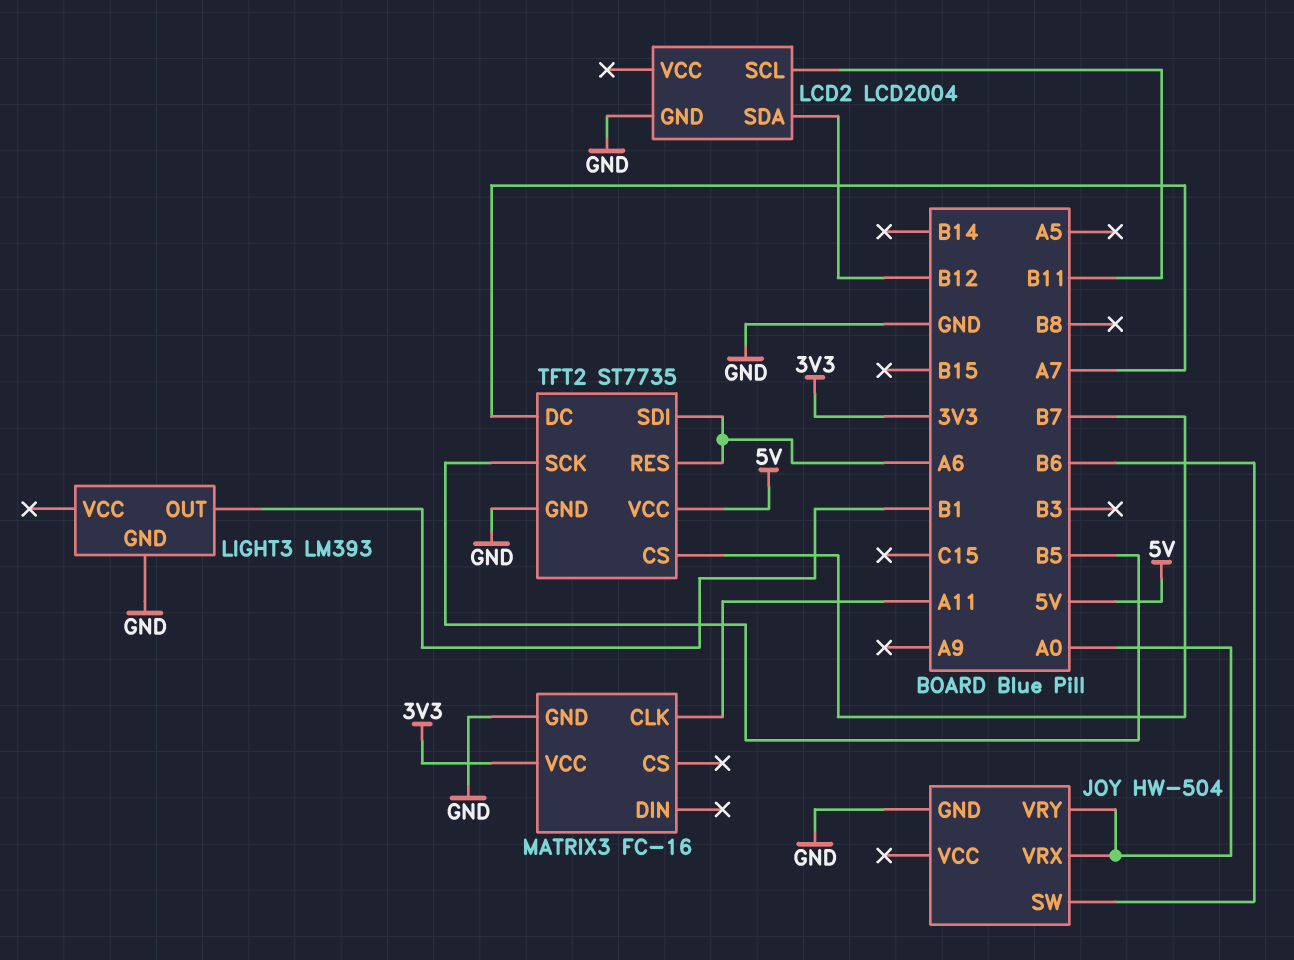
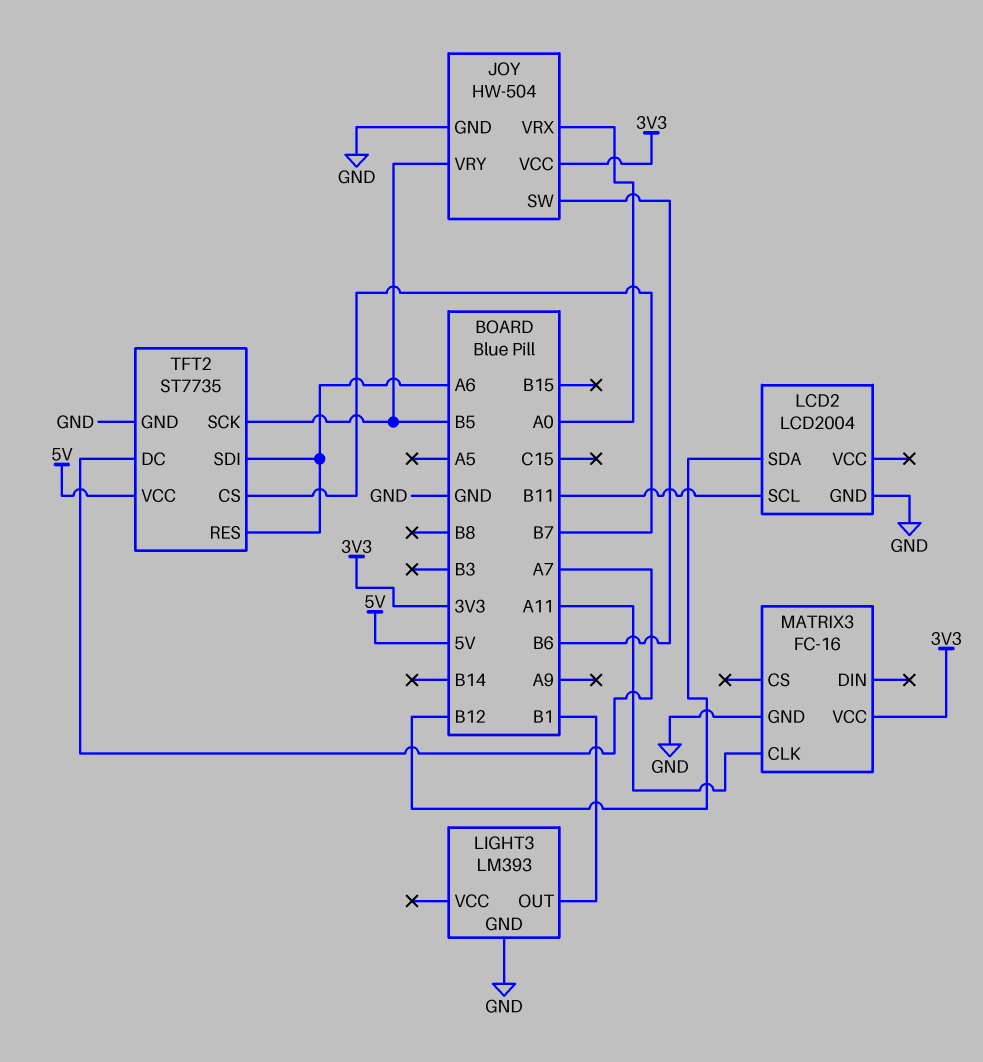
JOY pin VCC: none -> 3V3
JOY pin VRY: A0 -> B5

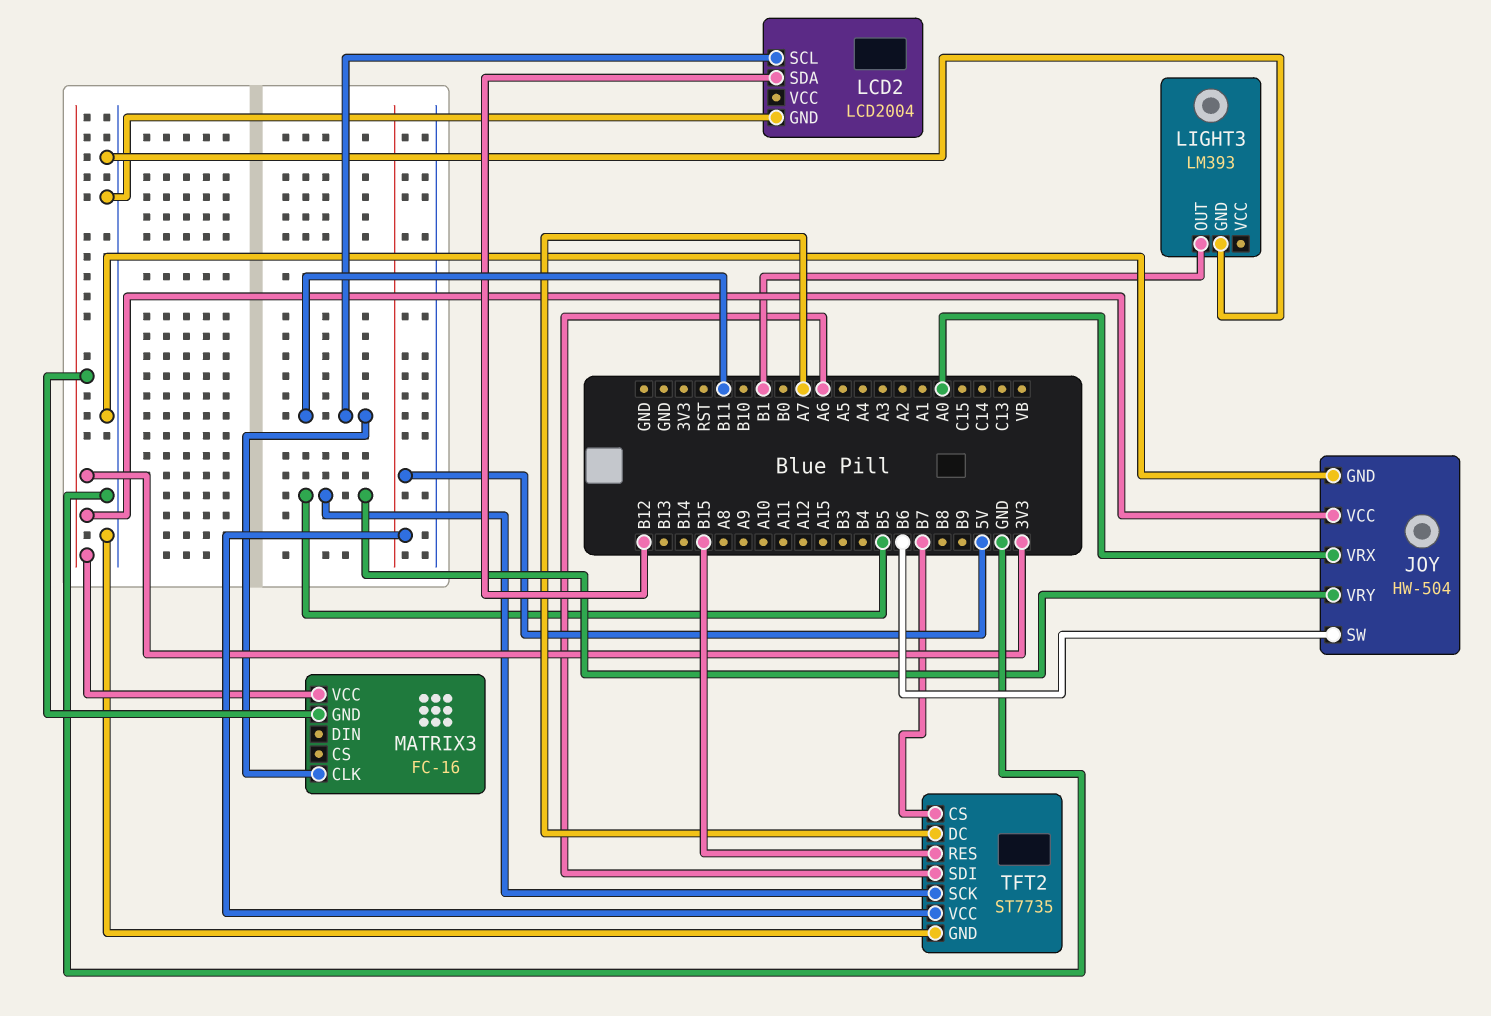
MATRIX3 pin CLK: A11 -> B11
MATRIX3 pin GND: GND -> 3V3
TFT2 pin RES: A6 -> B15

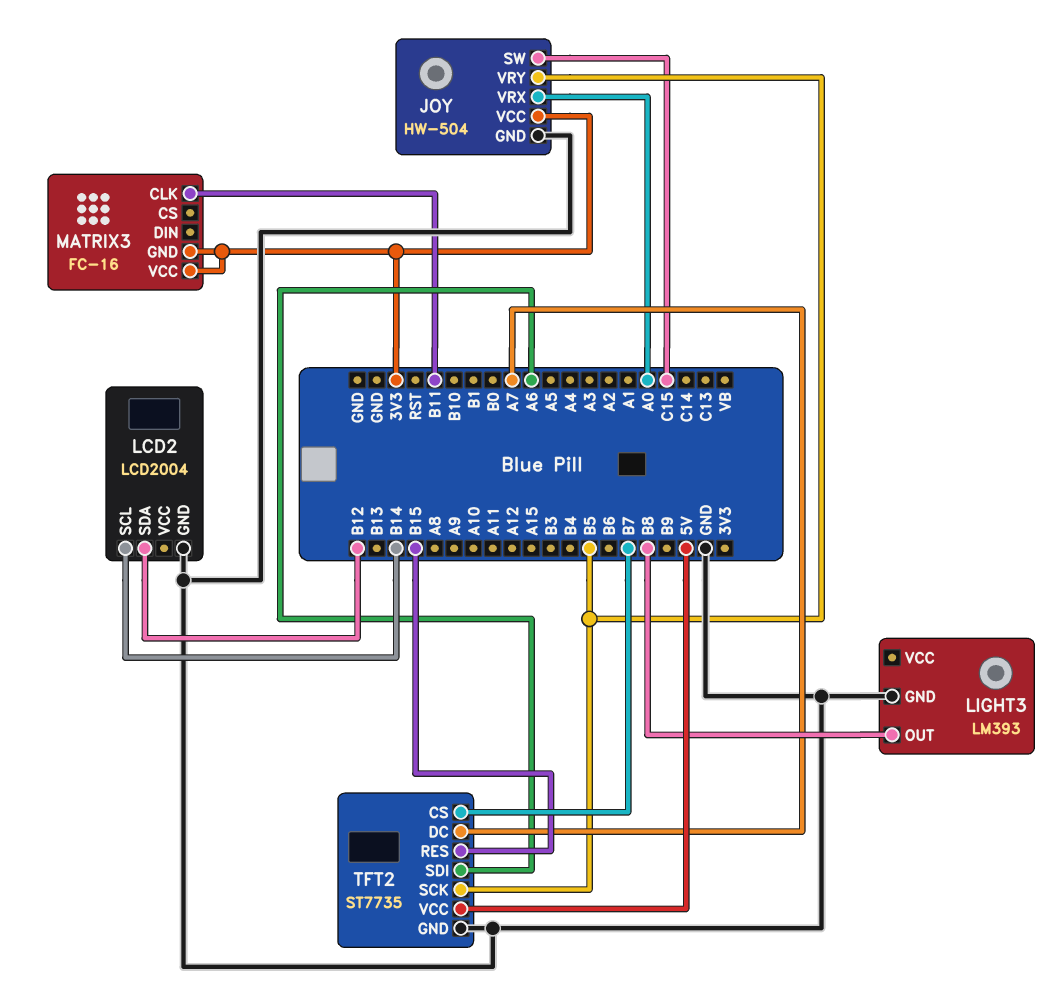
JOY pin SW: B6 -> C15
LCD2 pin SCL: B11 -> B14
LIGHT3 pin OUT: B1 -> B8

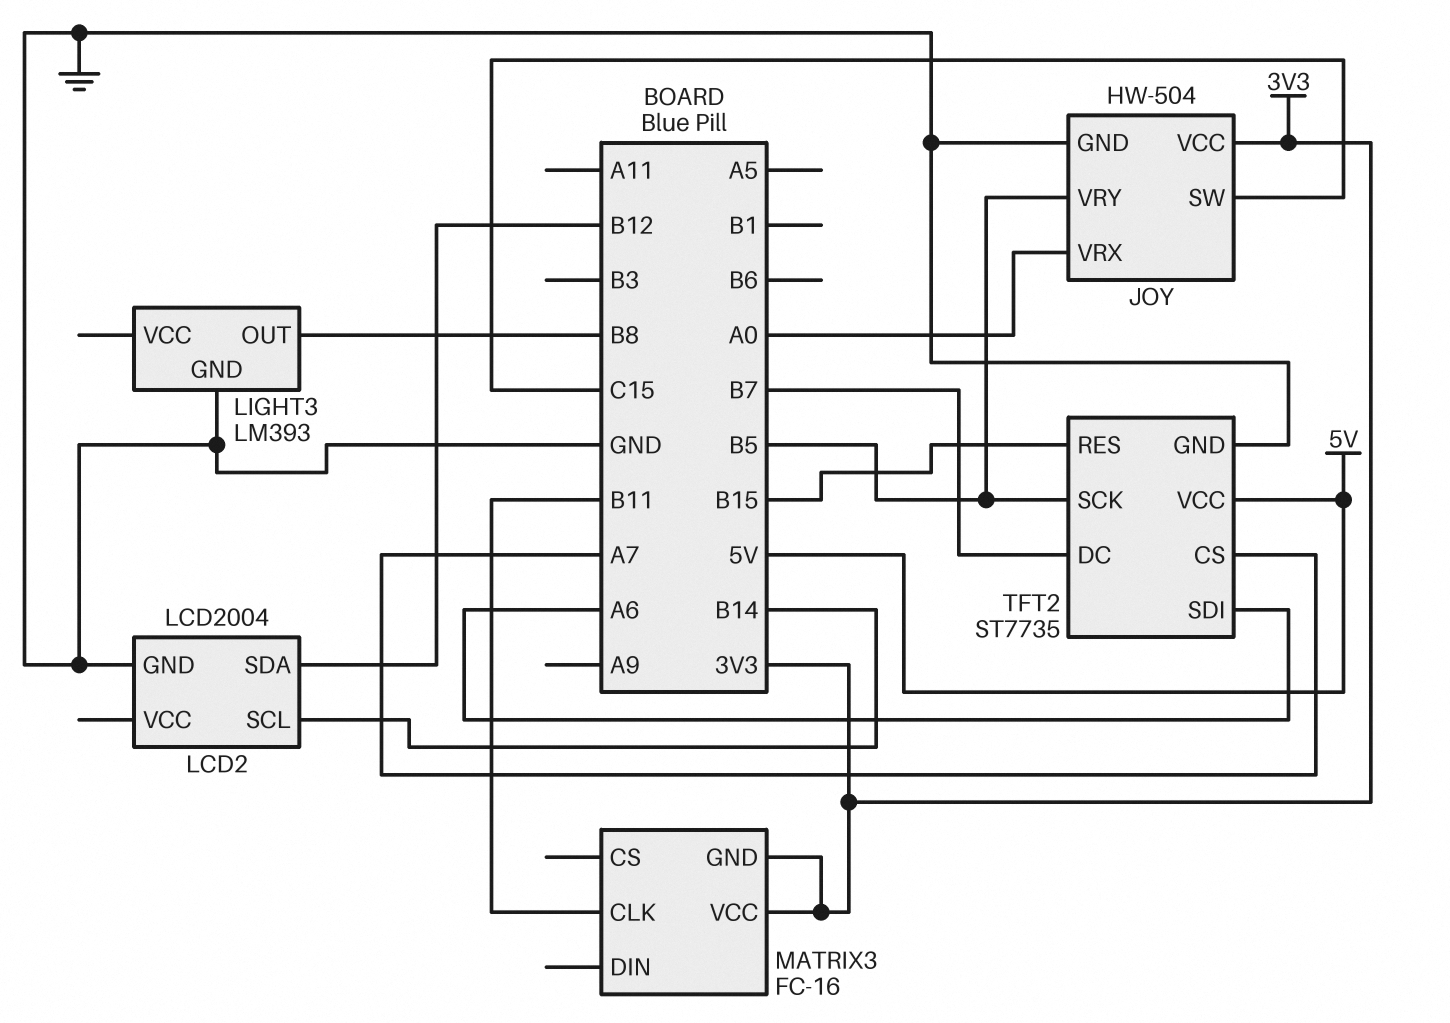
TFT2 pin CS: B7 -> A7
TFT2 pin DC: A7 -> B7

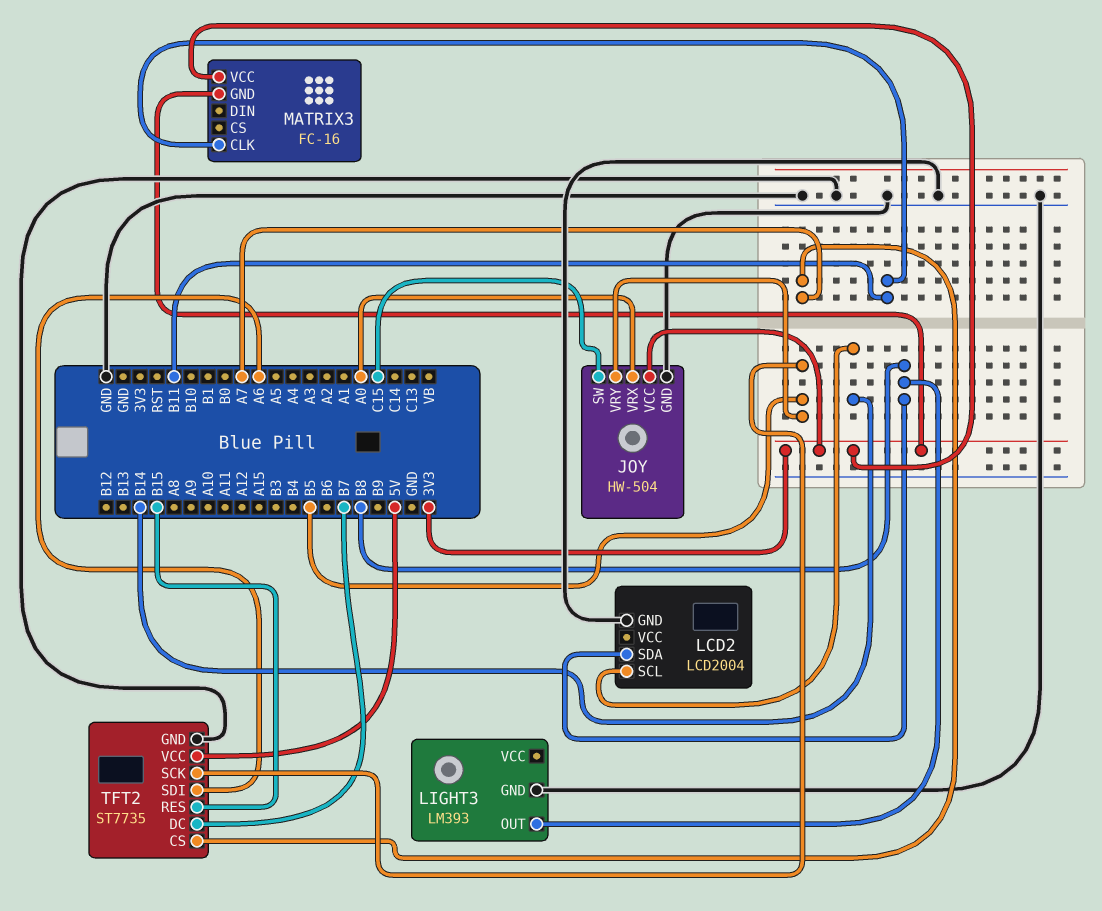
LCD2 pin SDA: B12 -> B8

